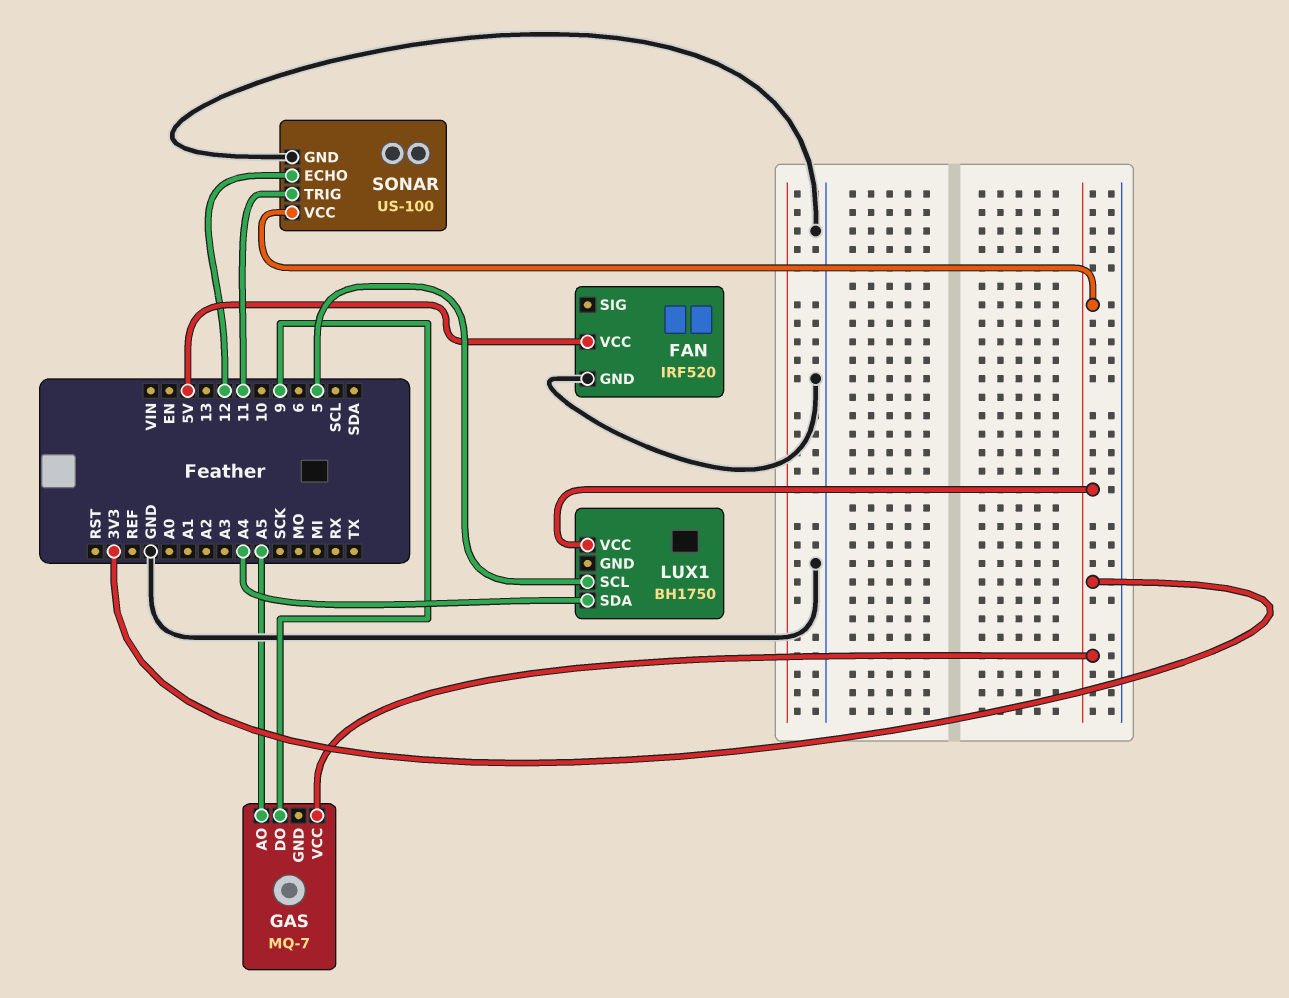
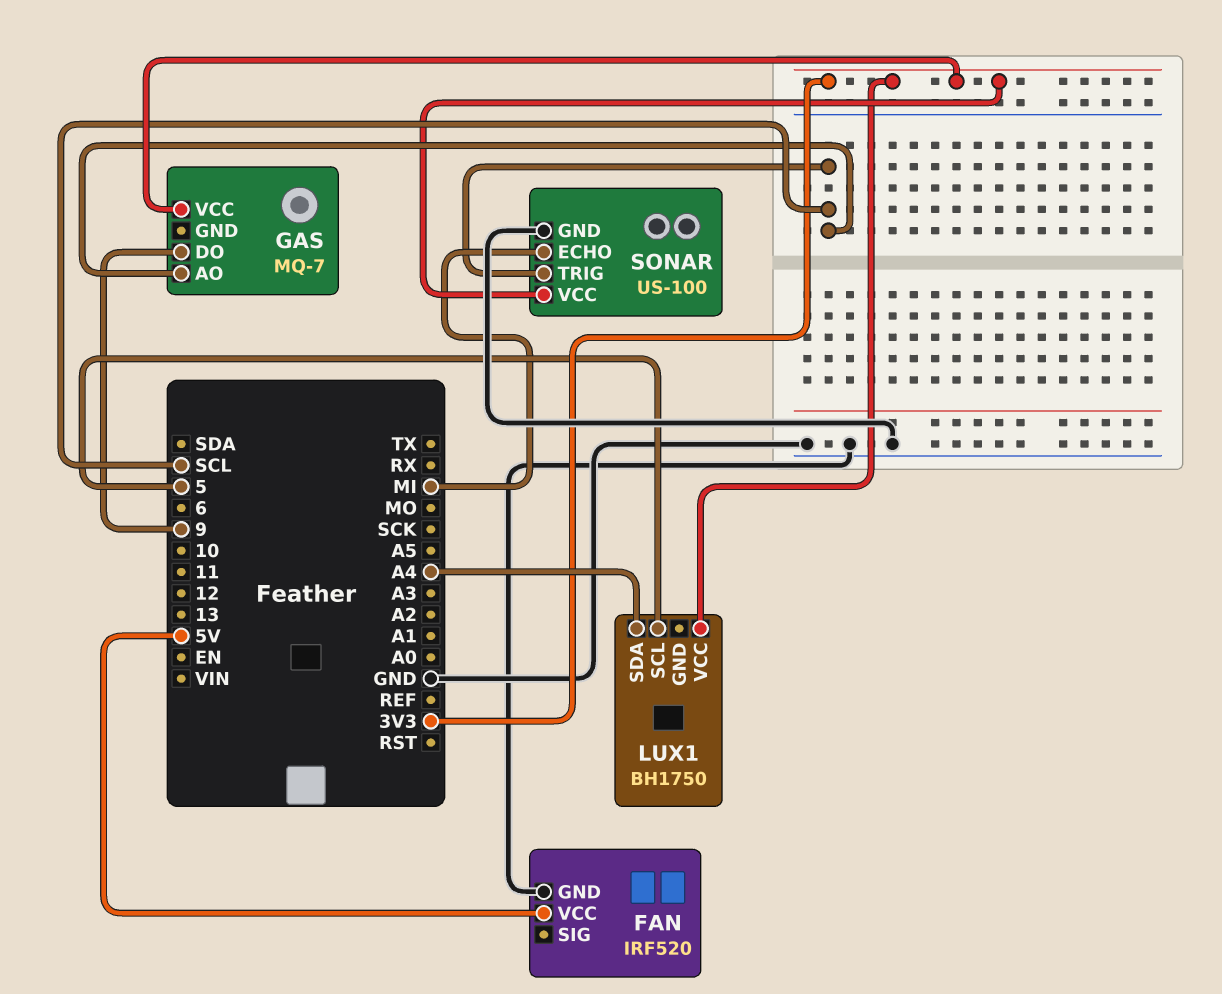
GAS pin AO: A5 -> SCL
SONAR pin ECHO: 12 -> MI
SONAR pin TRIG: 11 -> SCL

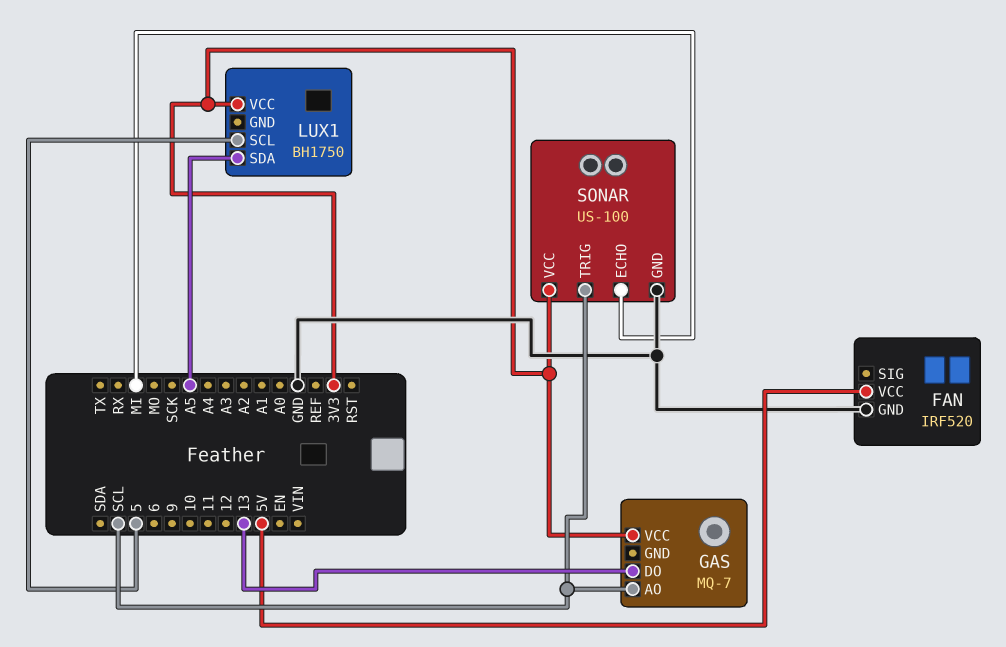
GAS pin DO: 9 -> 13
LUX1 pin SDA: A4 -> A5

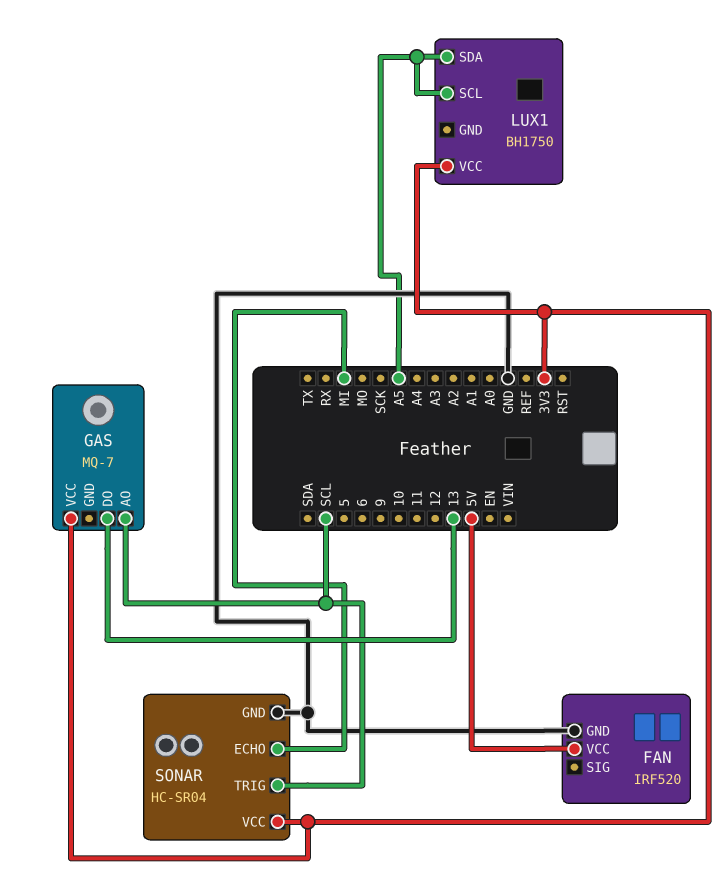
LUX1 pin SCL: 5 -> A5
SONAR: US-100 -> HC-SR04

